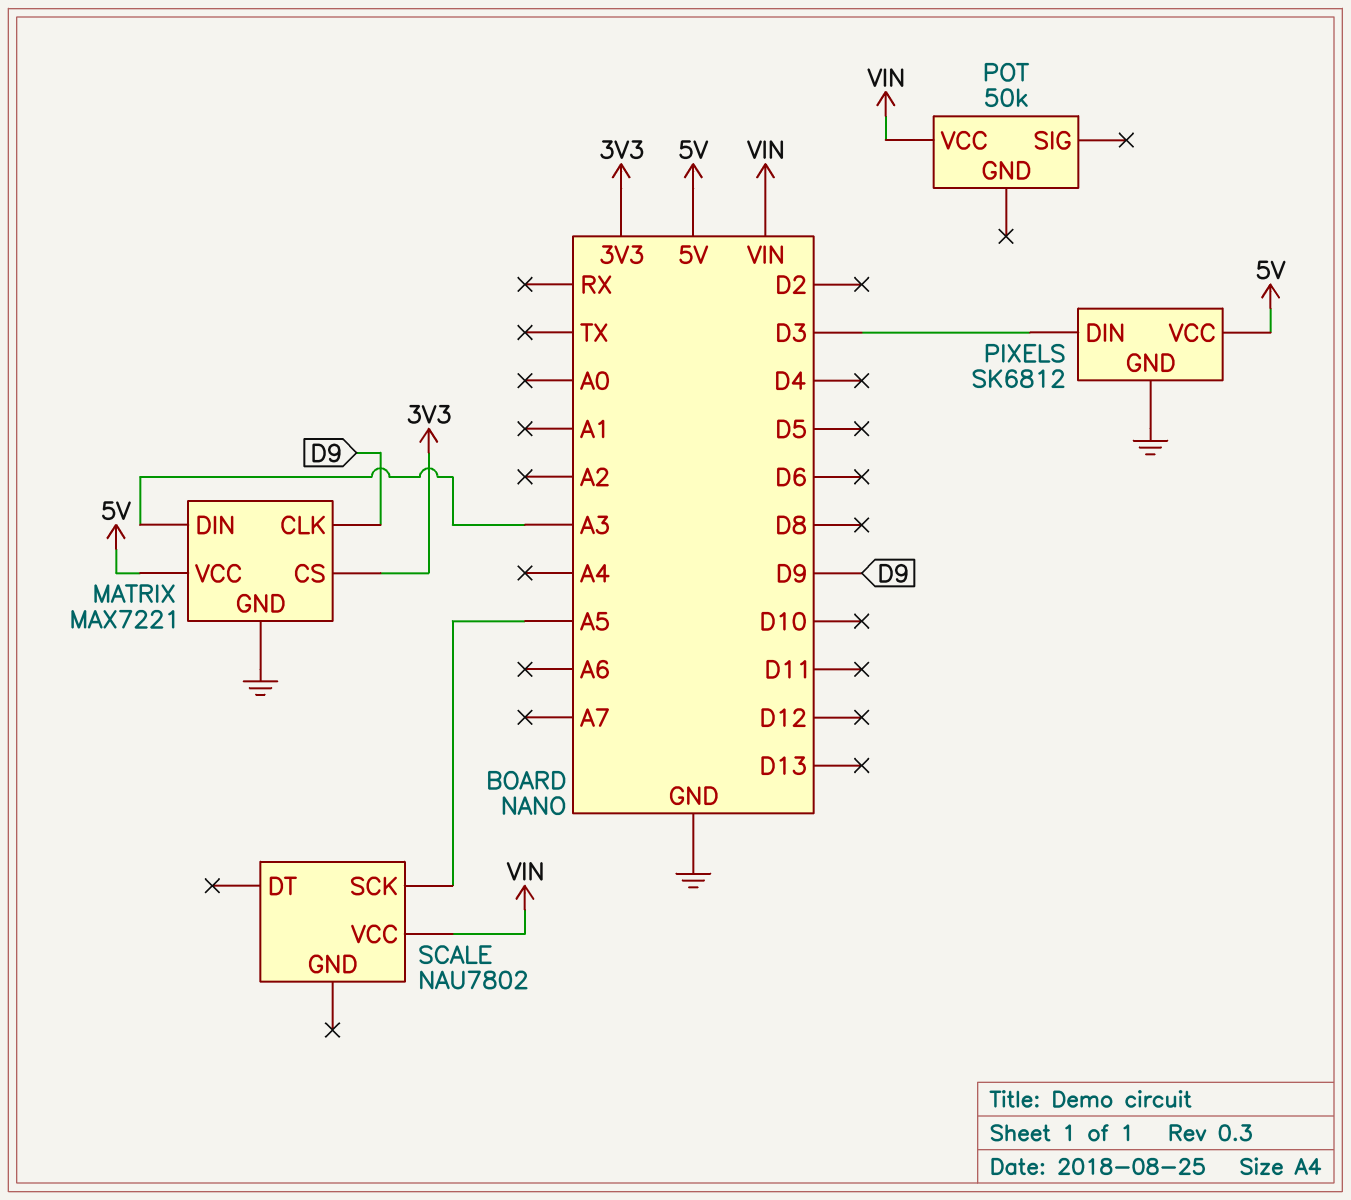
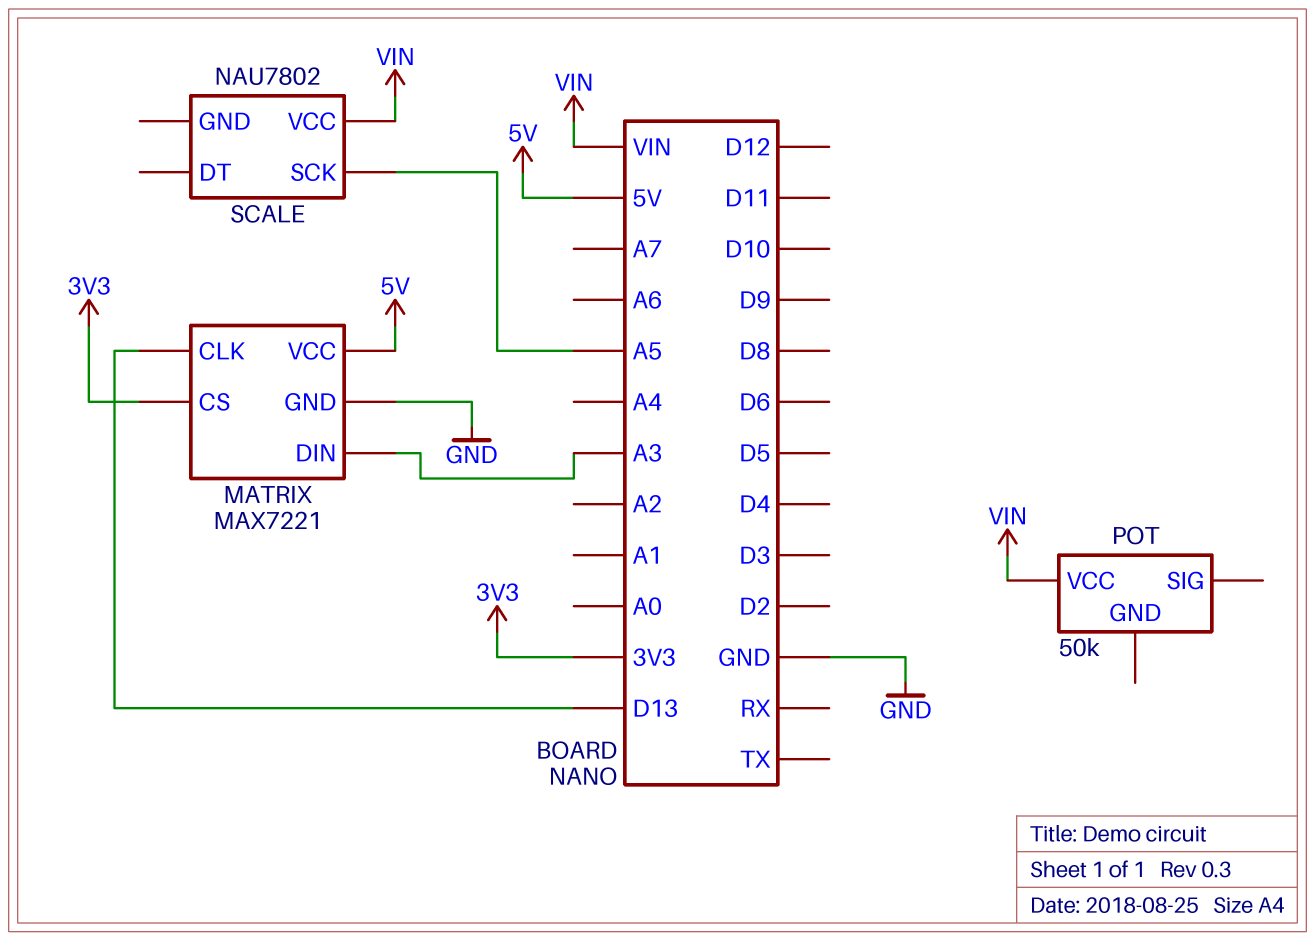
MATRIX pin CLK: D9 -> D13
PIXELS: SK6812 -> none
PIXELS pin DIN: D3 -> none
PIXELS pin GND: GND -> none
PIXELS pin VCC: 5V -> none

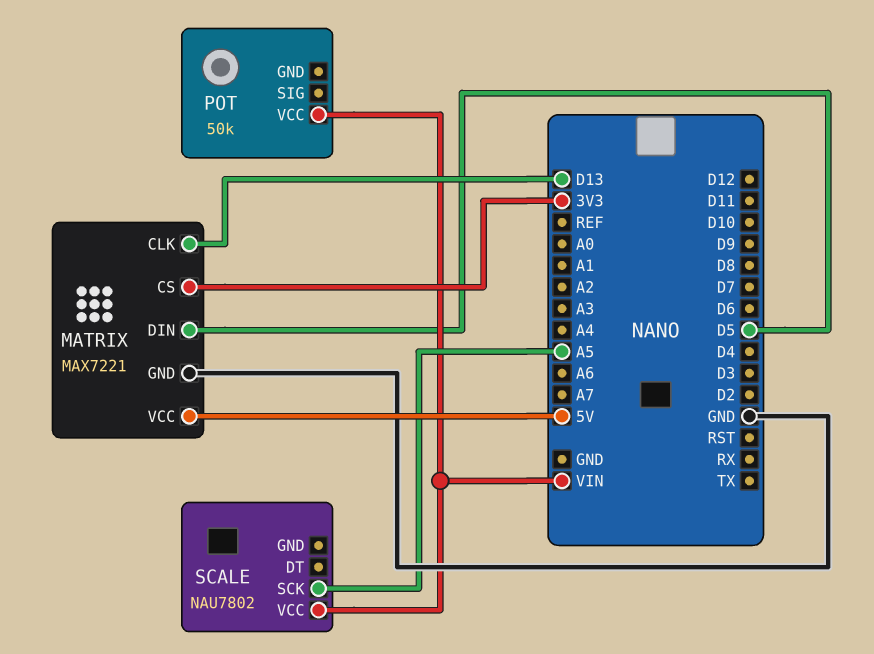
MATRIX pin DIN: A3 -> D5

